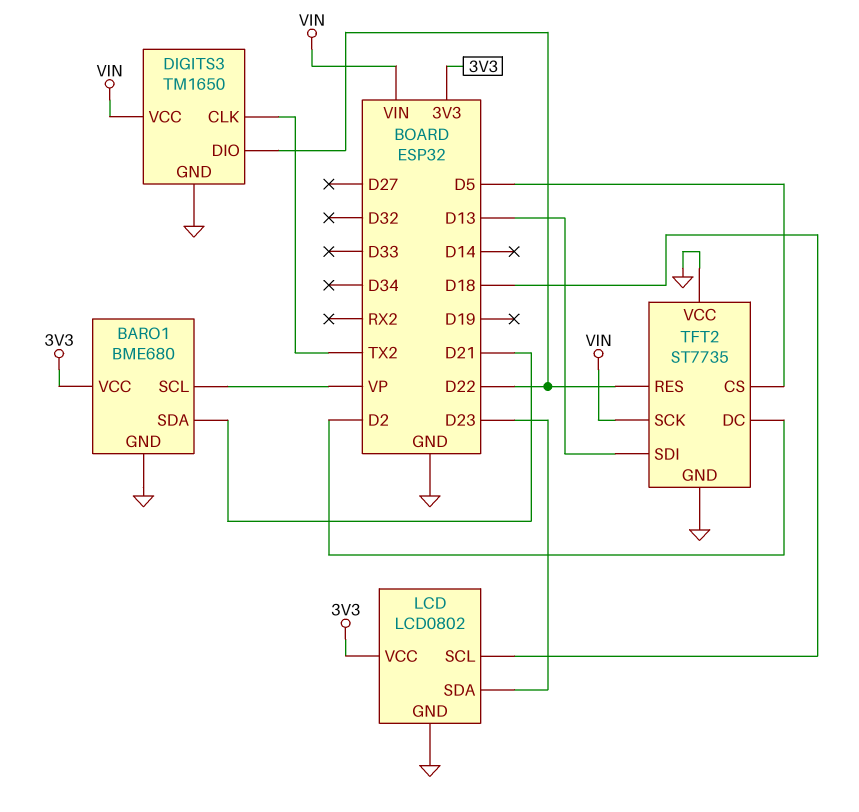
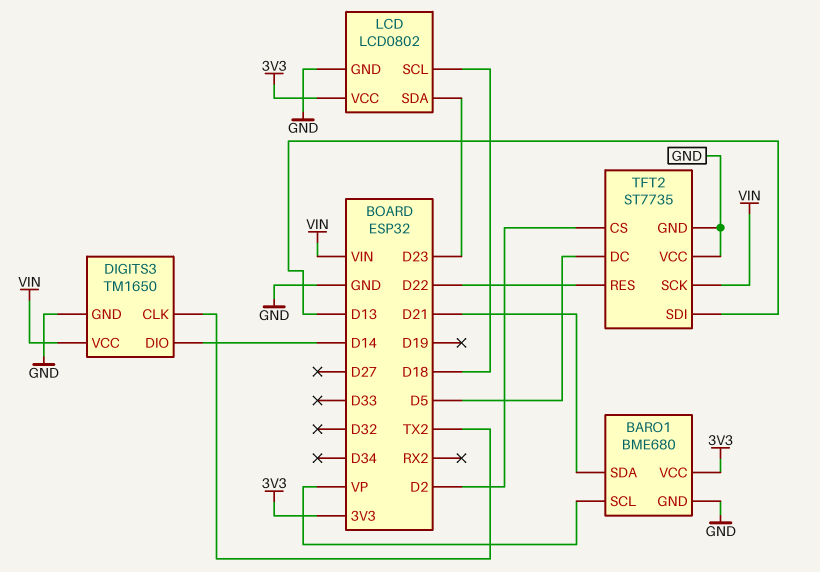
DIGITS3 pin DIO: D22 -> D14
TFT2 pin CS: D5 -> D2
TFT2 pin DC: D2 -> D5

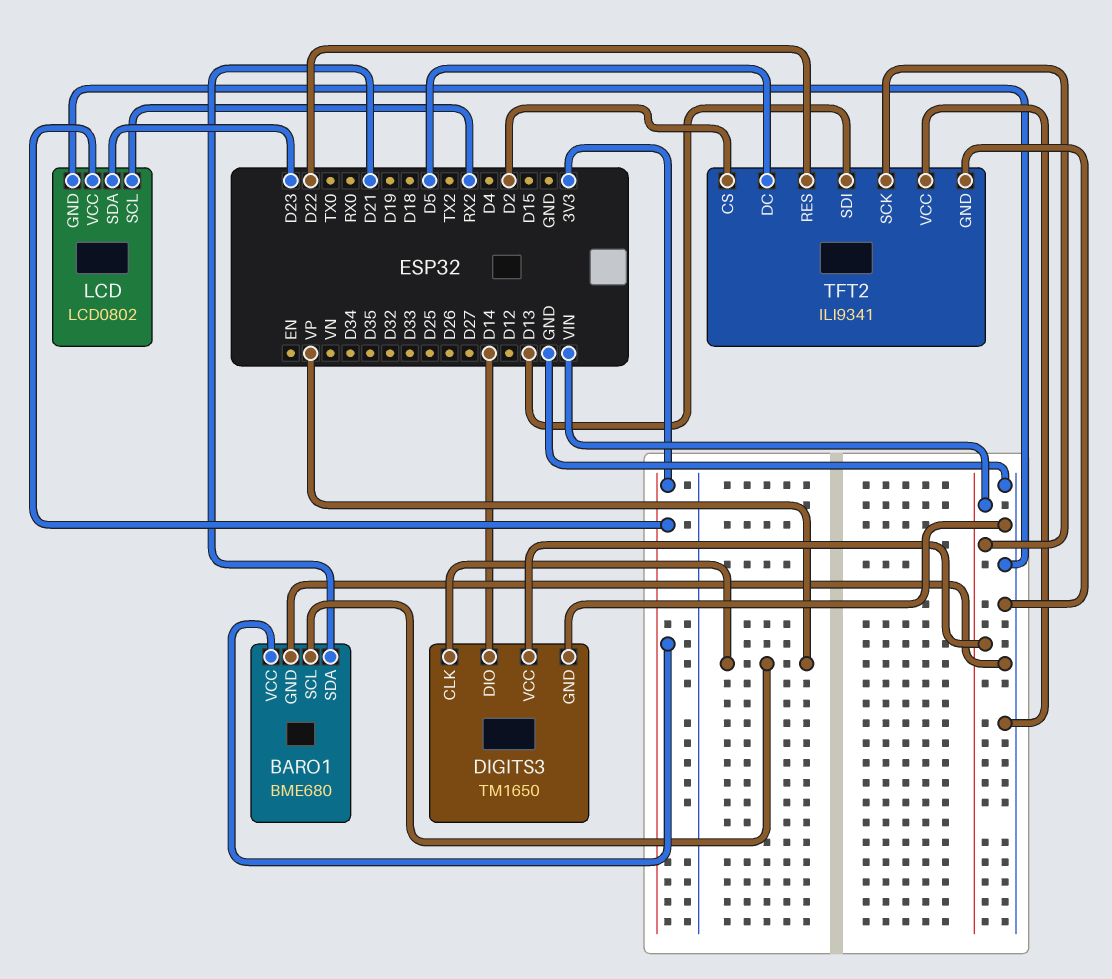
DIGITS3 pin CLK: TX2 -> VP
LCD pin SCL: D18 -> RX2
TFT2: ST7735 -> ILI9341

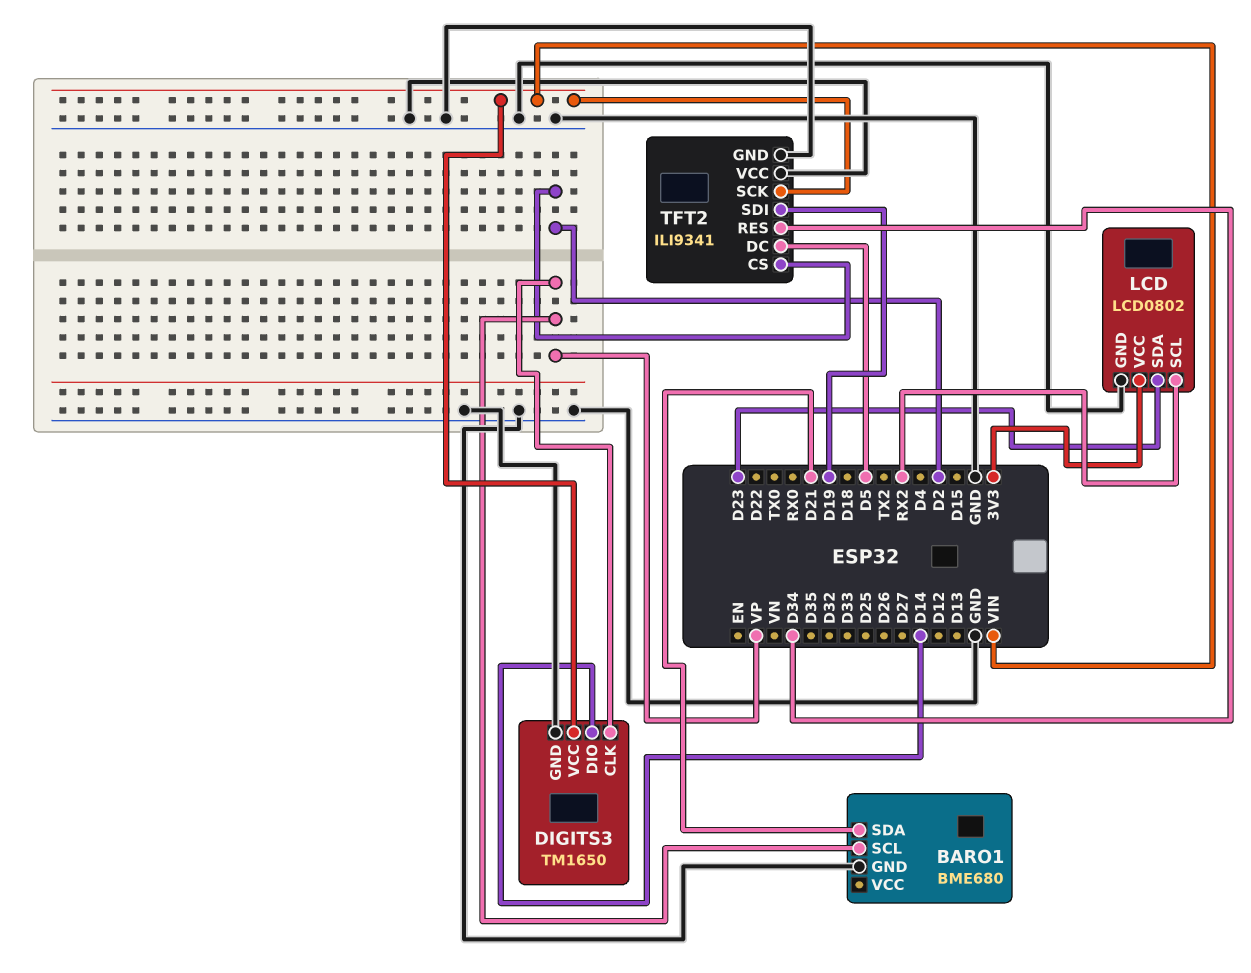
BARO1 pin VCC: 3V3 -> none
TFT2 pin RES: D22 -> D34
TFT2 pin SDI: D13 -> D19

